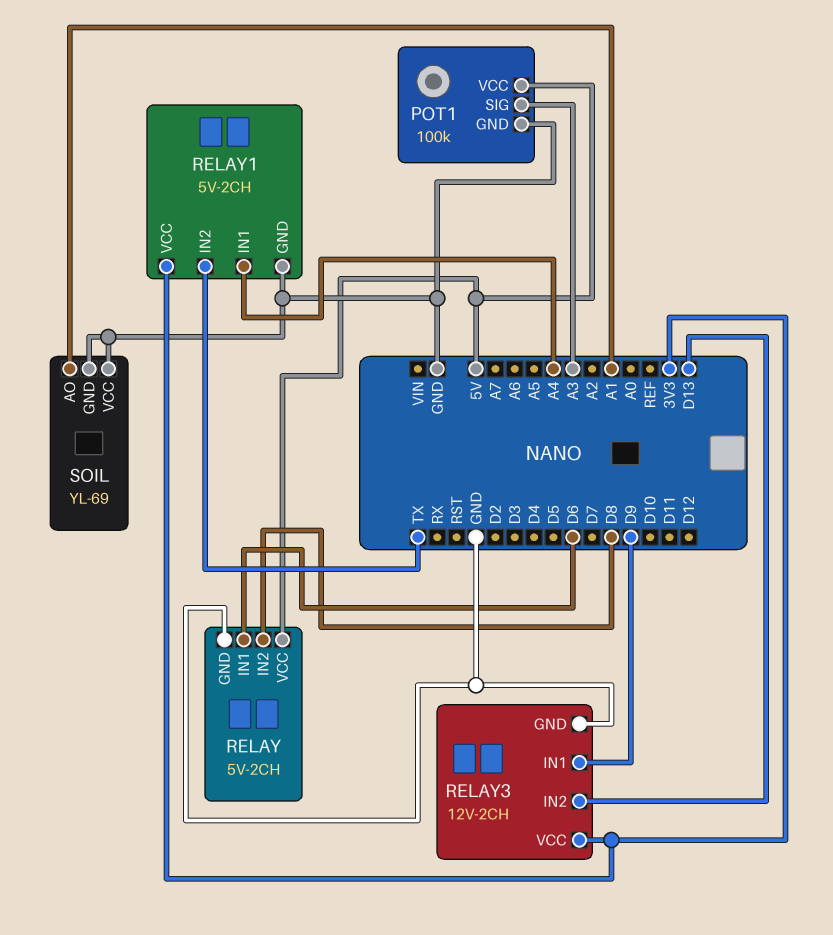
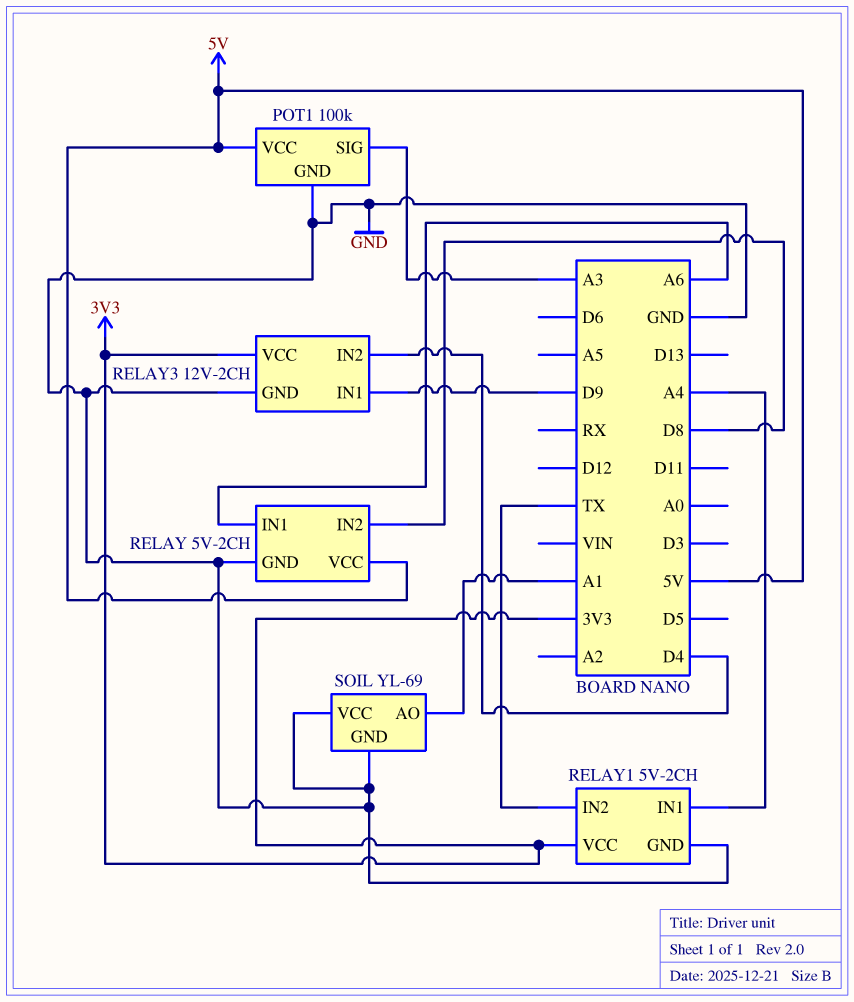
RELAY pin IN1: D6 -> A6
RELAY3 pin IN2: D13 -> D4

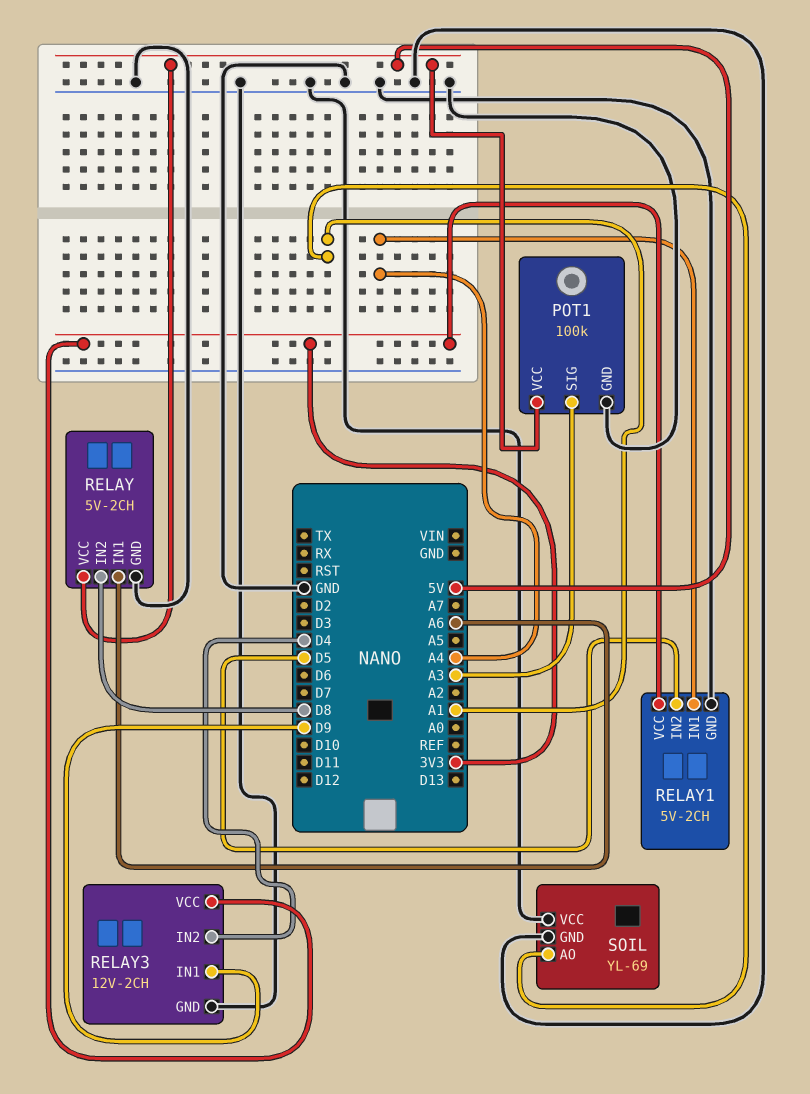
RELAY1 pin IN2: TX -> D5

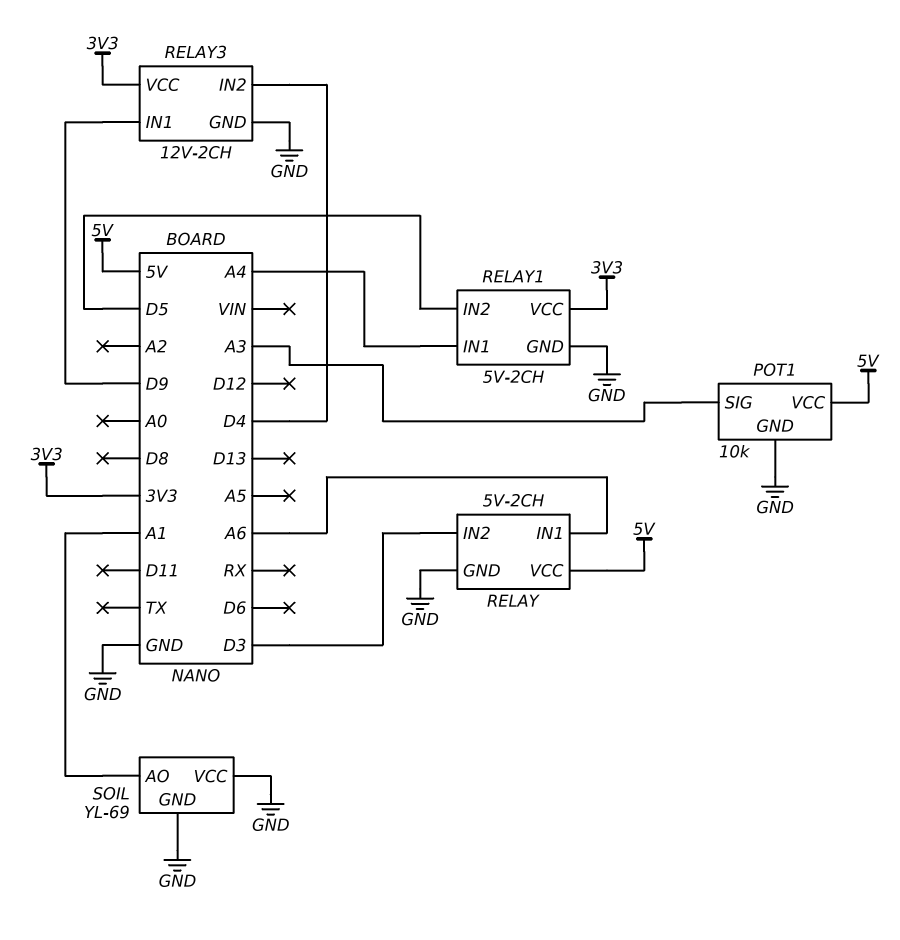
POT1: 100k -> 10k
RELAY pin IN2: D8 -> D3

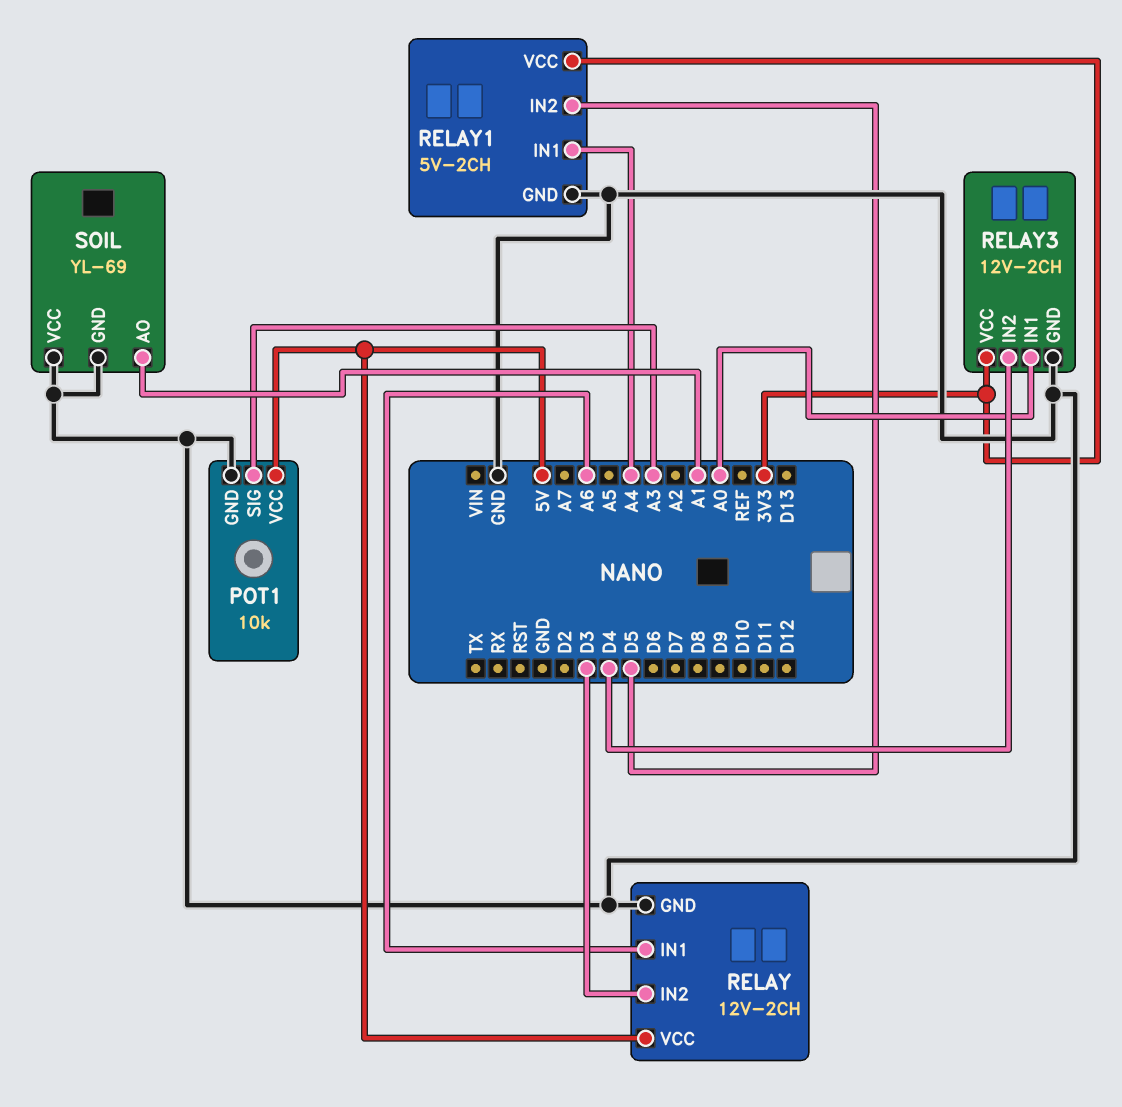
RELAY: 5V-2CH -> 12V-2CH
RELAY3 pin IN1: D9 -> A0

